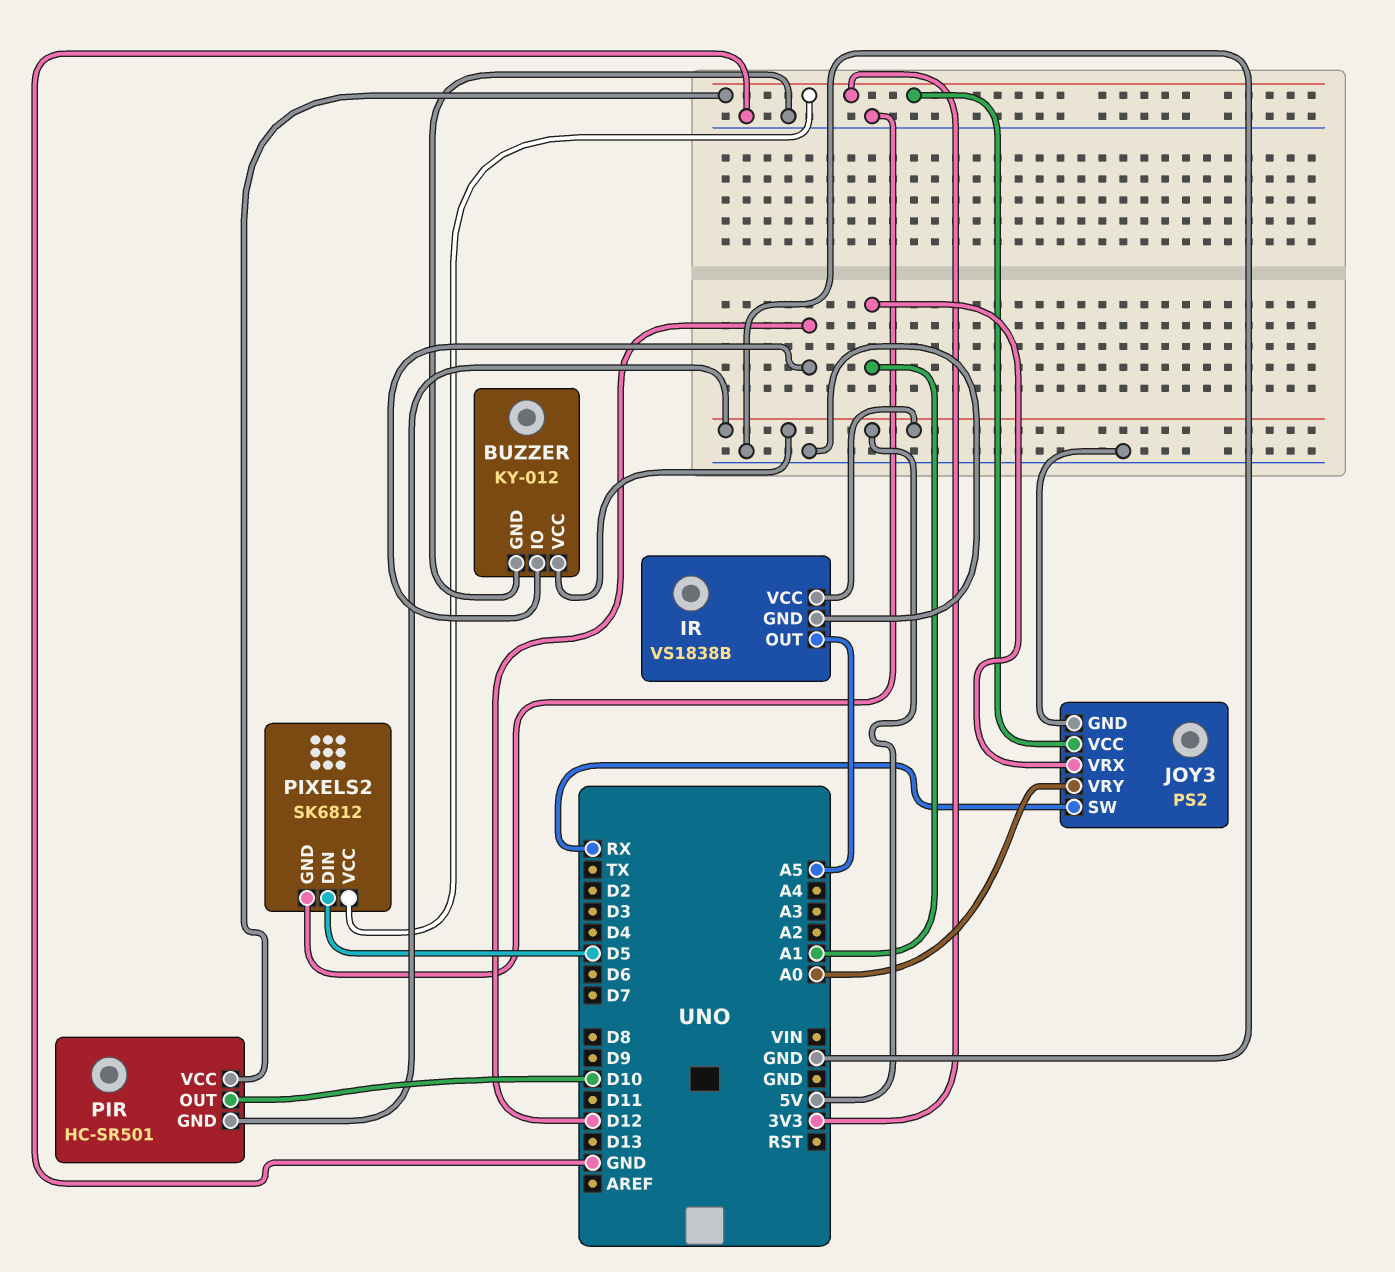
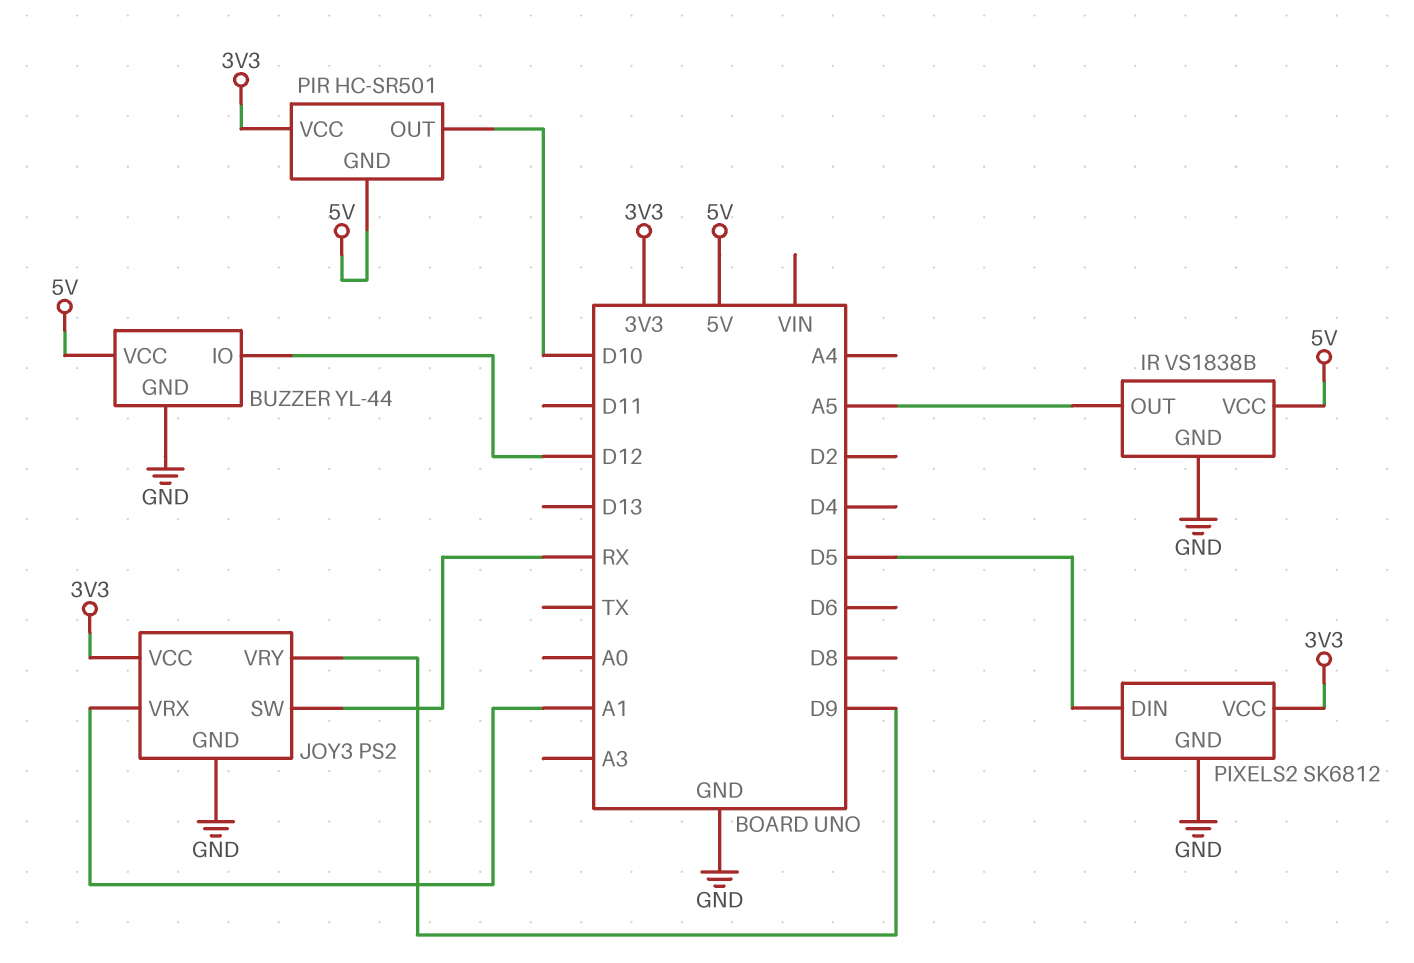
BUZZER: KY-012 -> YL-44
JOY3 pin VRY: A0 -> D9

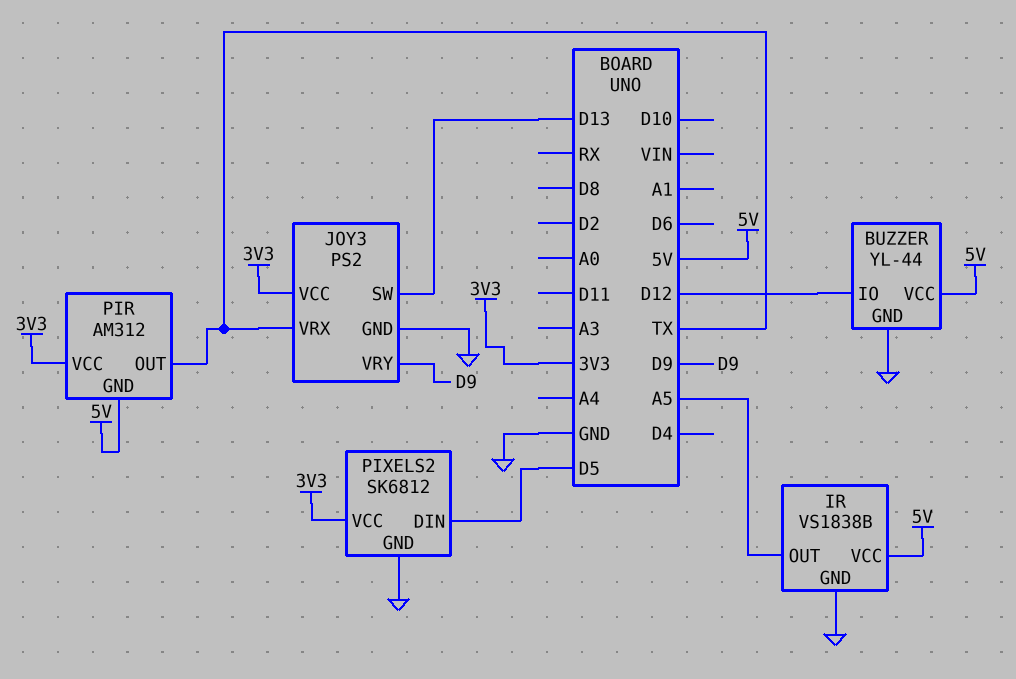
JOY3 pin SW: RX -> D13
JOY3 pin VRX: A1 -> TX
PIR: HC-SR501 -> AM312
PIR pin OUT: D10 -> TX

